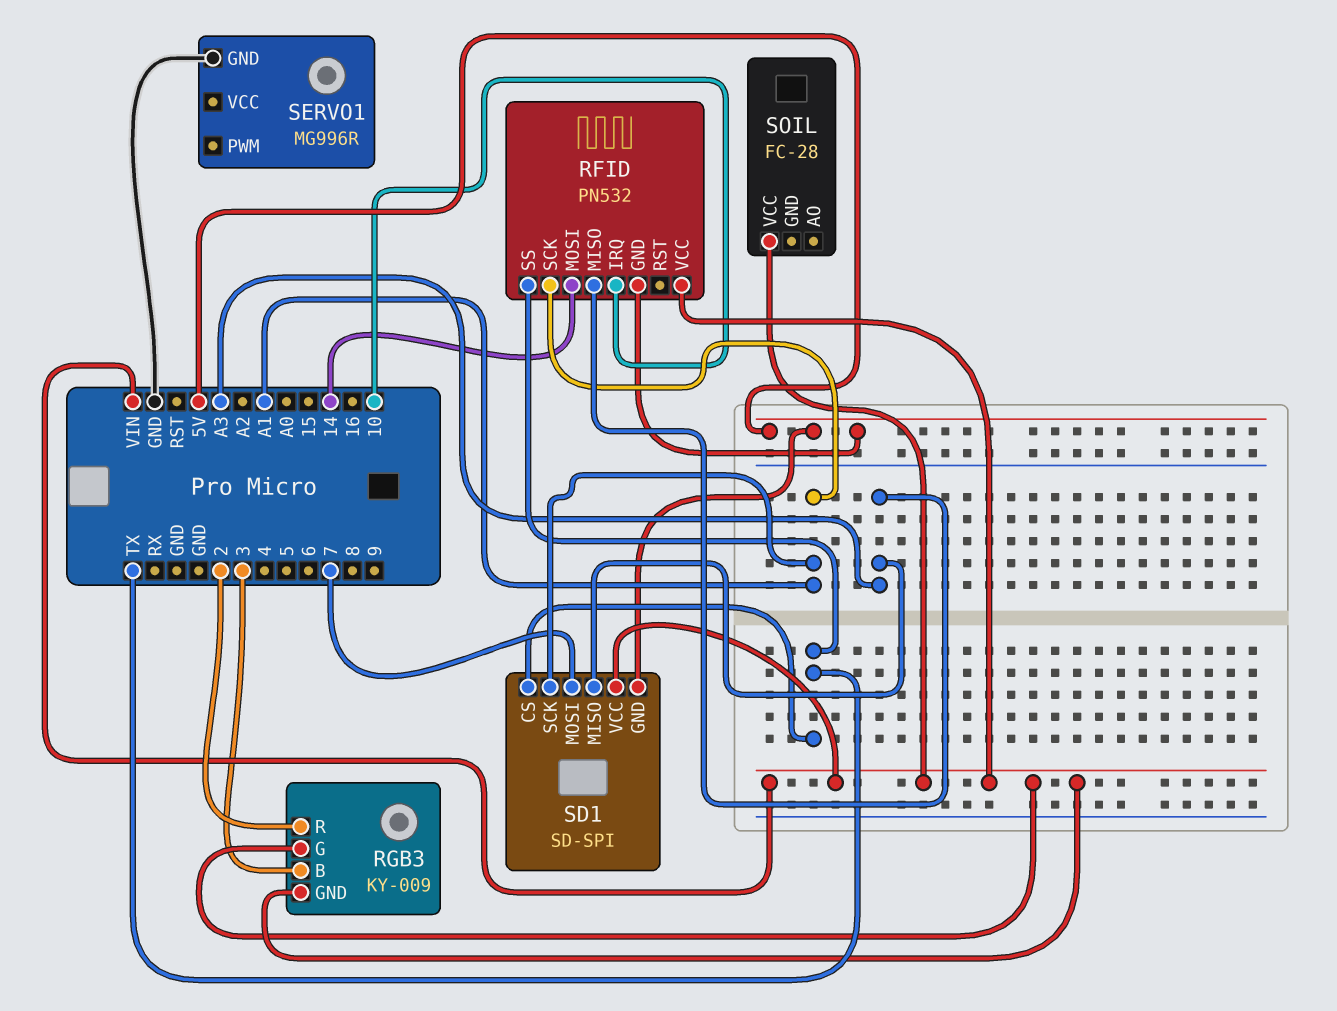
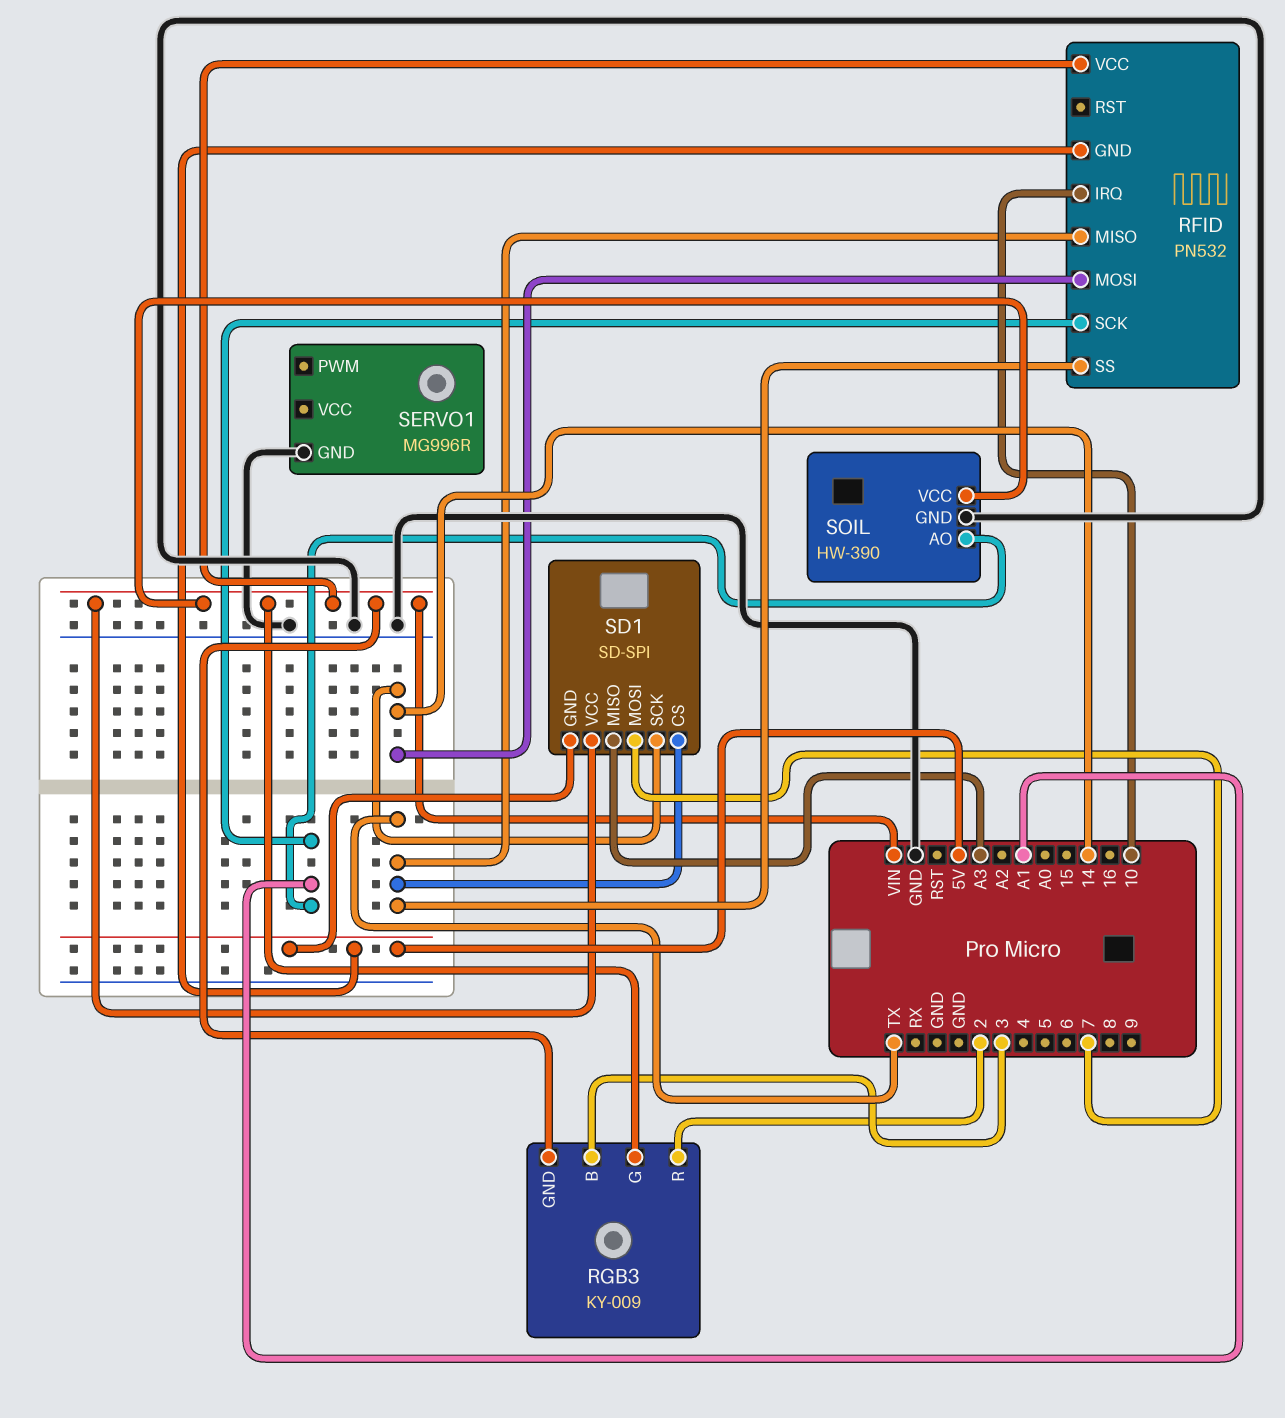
RFID pin MISO: A3 -> TX
SD1 pin SCK: A1 -> 14
SOIL: FC-28 -> HW-390
SOIL pin AO: none -> A1
SOIL pin GND: none -> GND

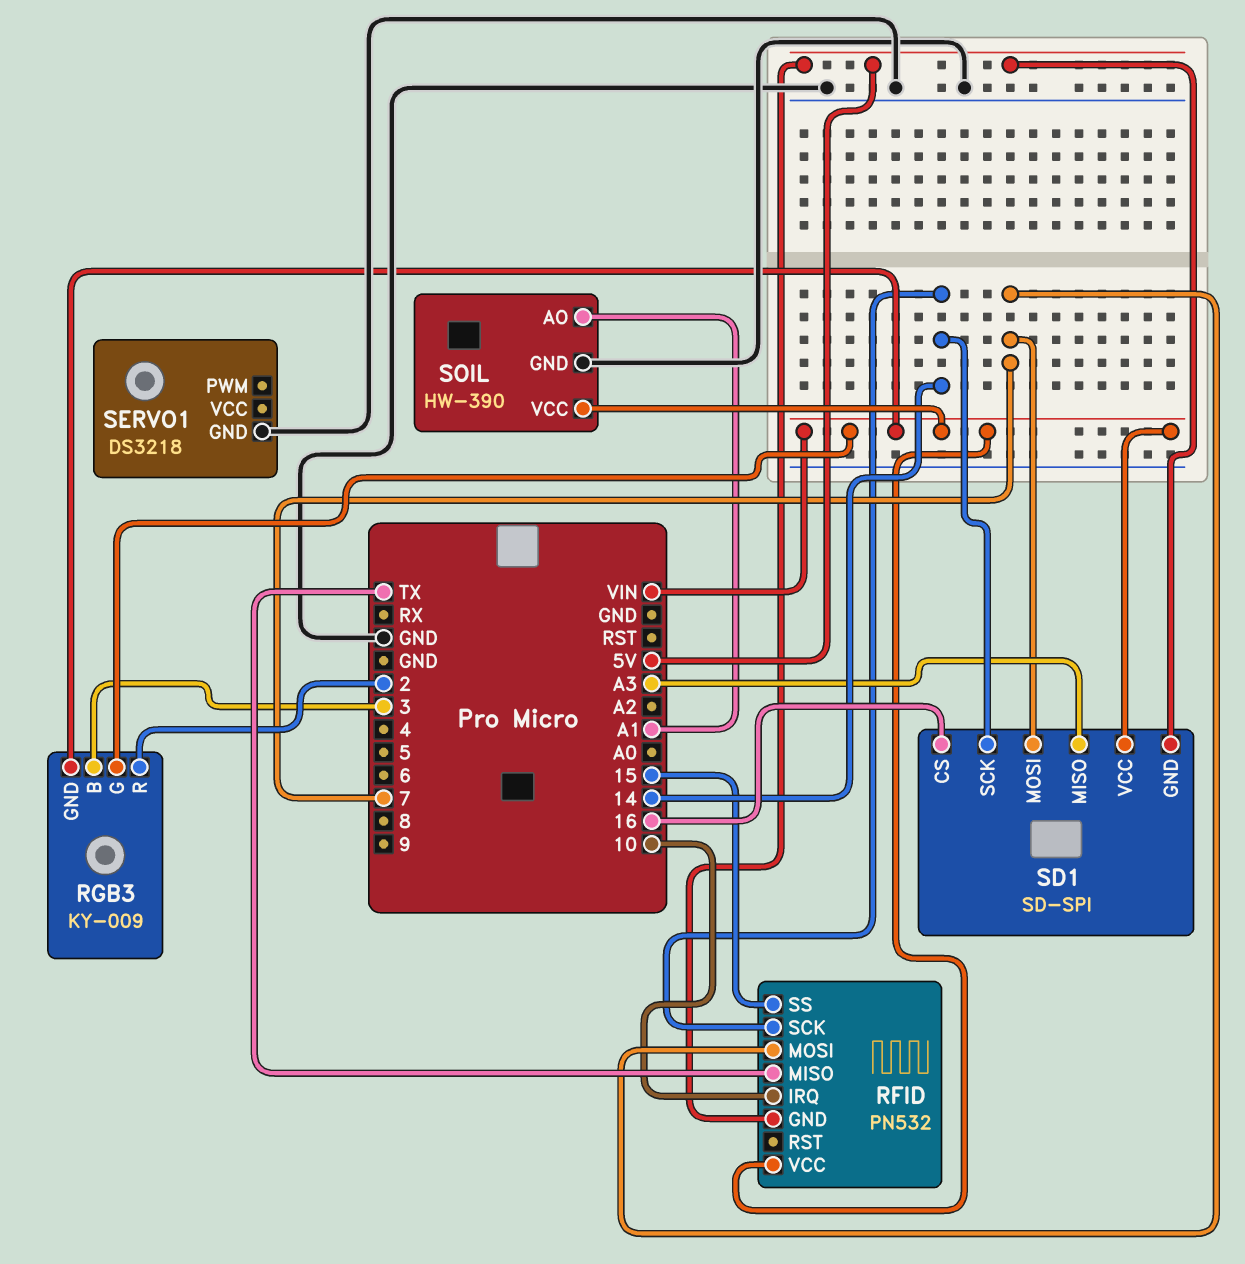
RFID pin MOSI: 14 -> 7
RFID pin SCK: A1 -> 14
RFID pin SS: TX -> 15
SD1 pin CS: TX -> 16
SERVO1: MG996R -> DS3218

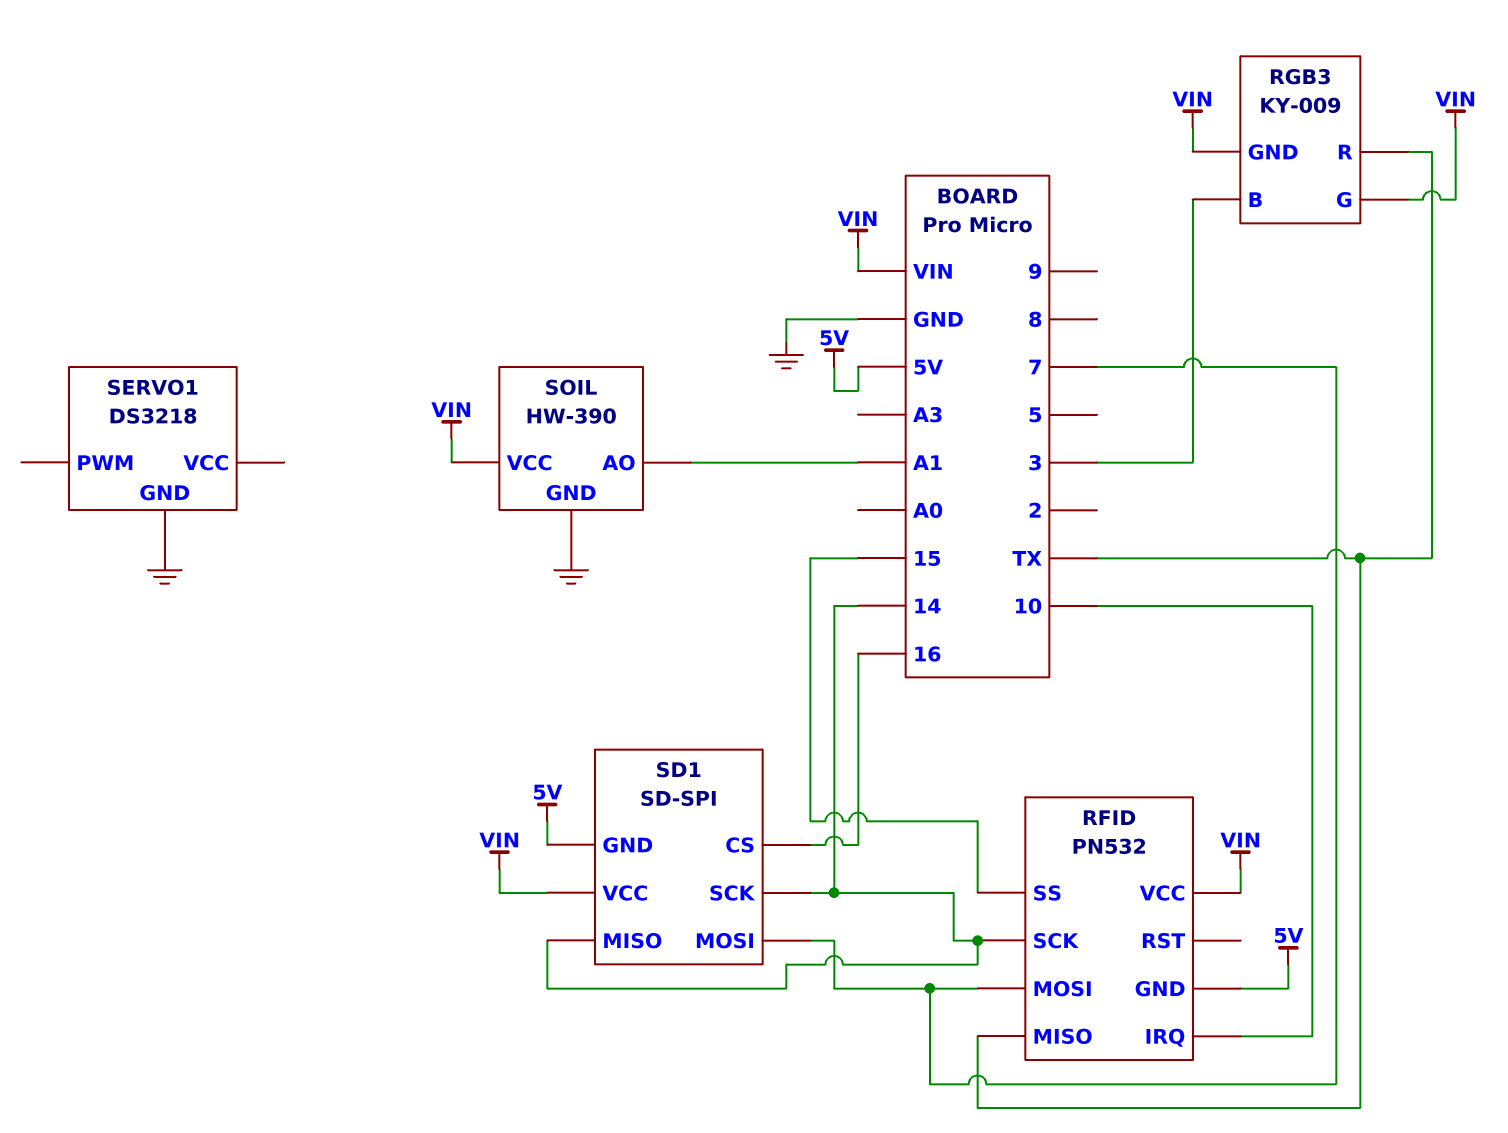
RGB3 pin R: 2 -> TX
SD1 pin MISO: A3 -> 14

